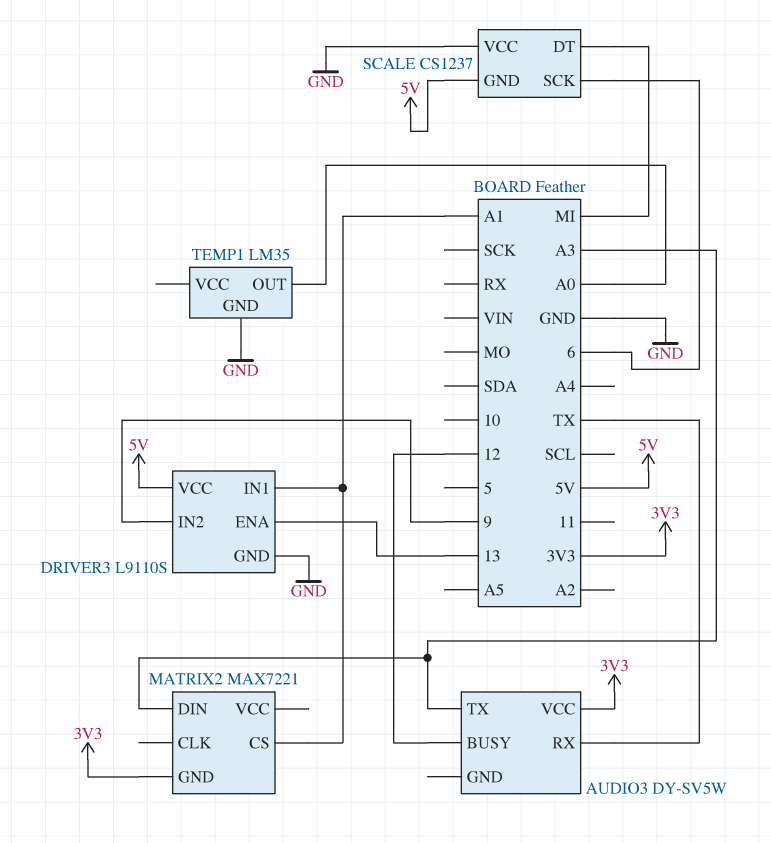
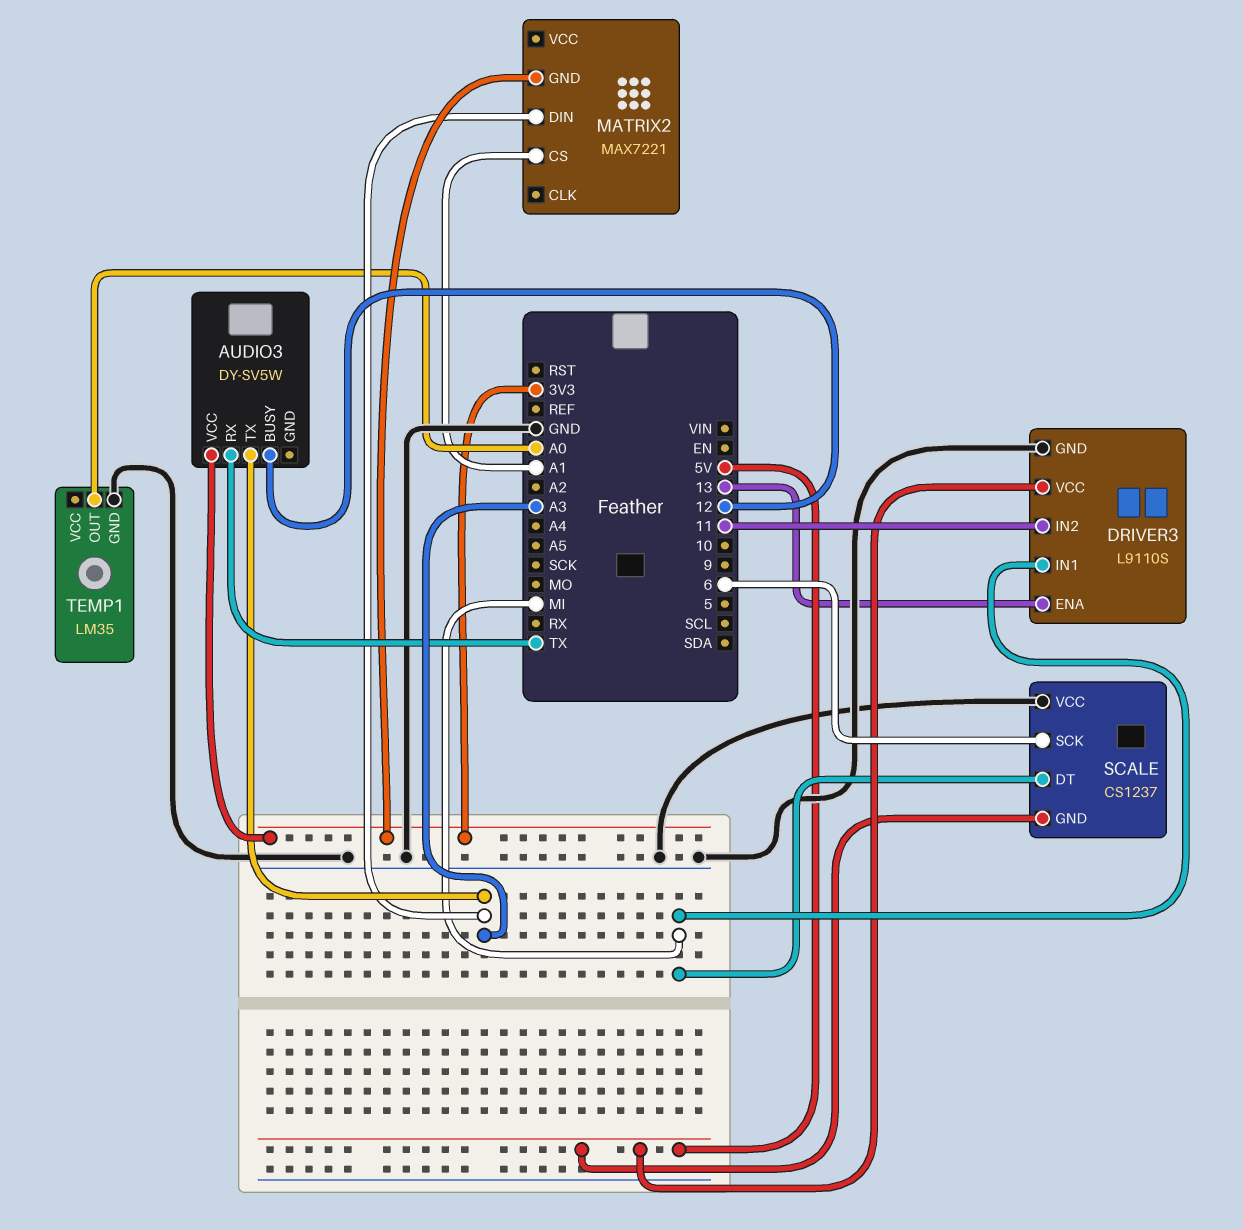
DRIVER3 pin IN1: A1 -> MI
DRIVER3 pin IN2: 9 -> 11

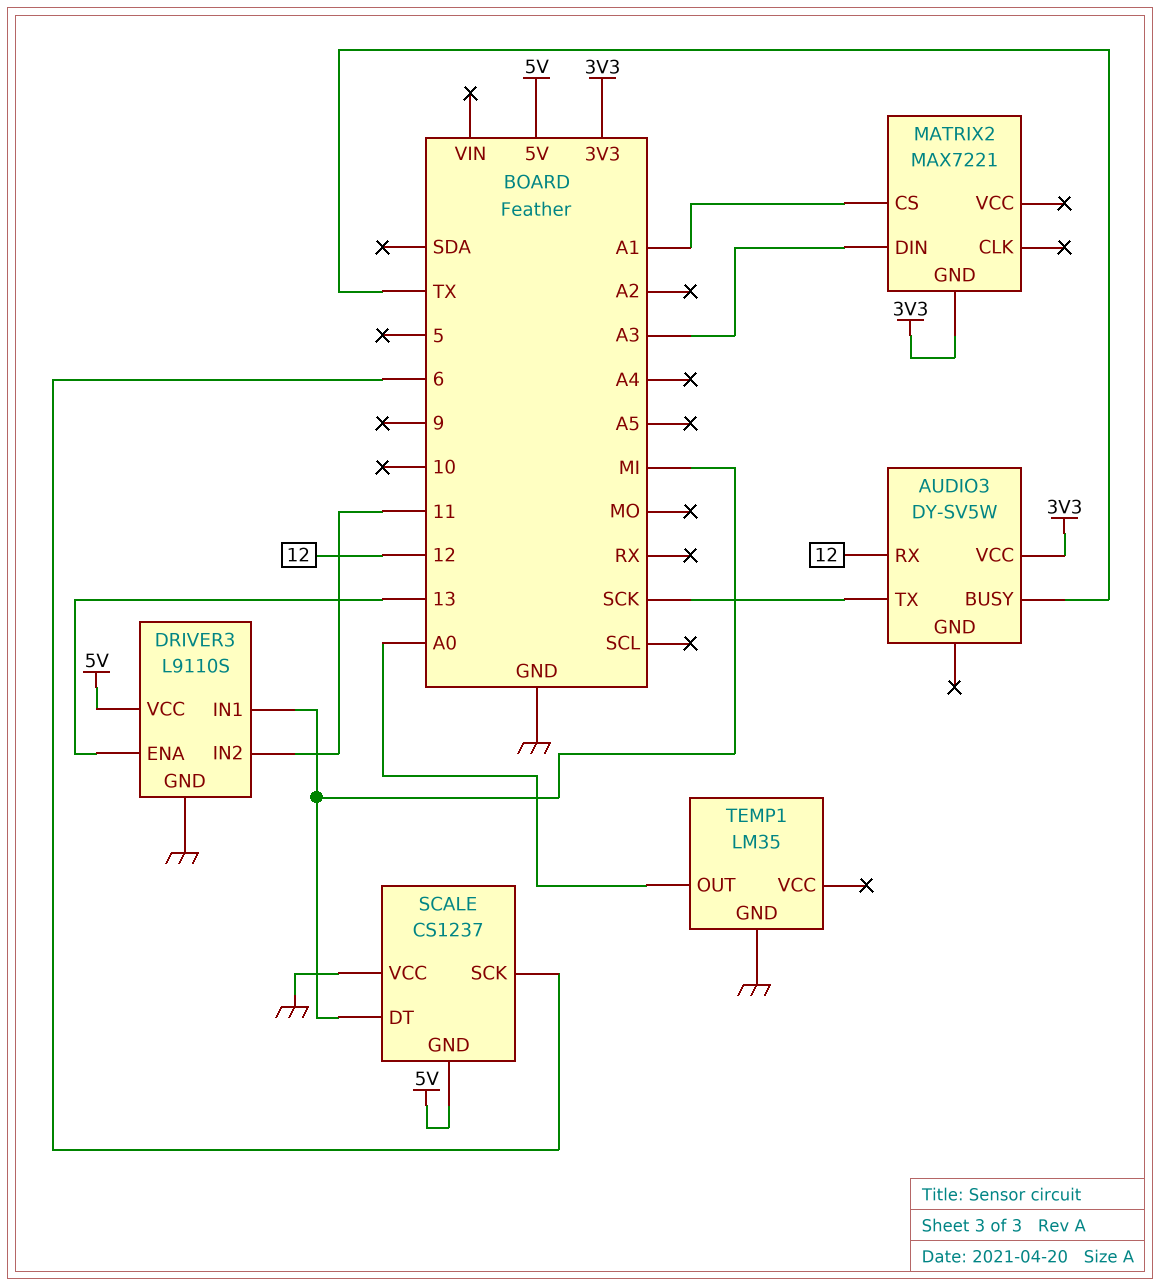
AUDIO3 pin BUSY: 12 -> TX
AUDIO3 pin RX: TX -> 12
AUDIO3 pin TX: A3 -> SCK

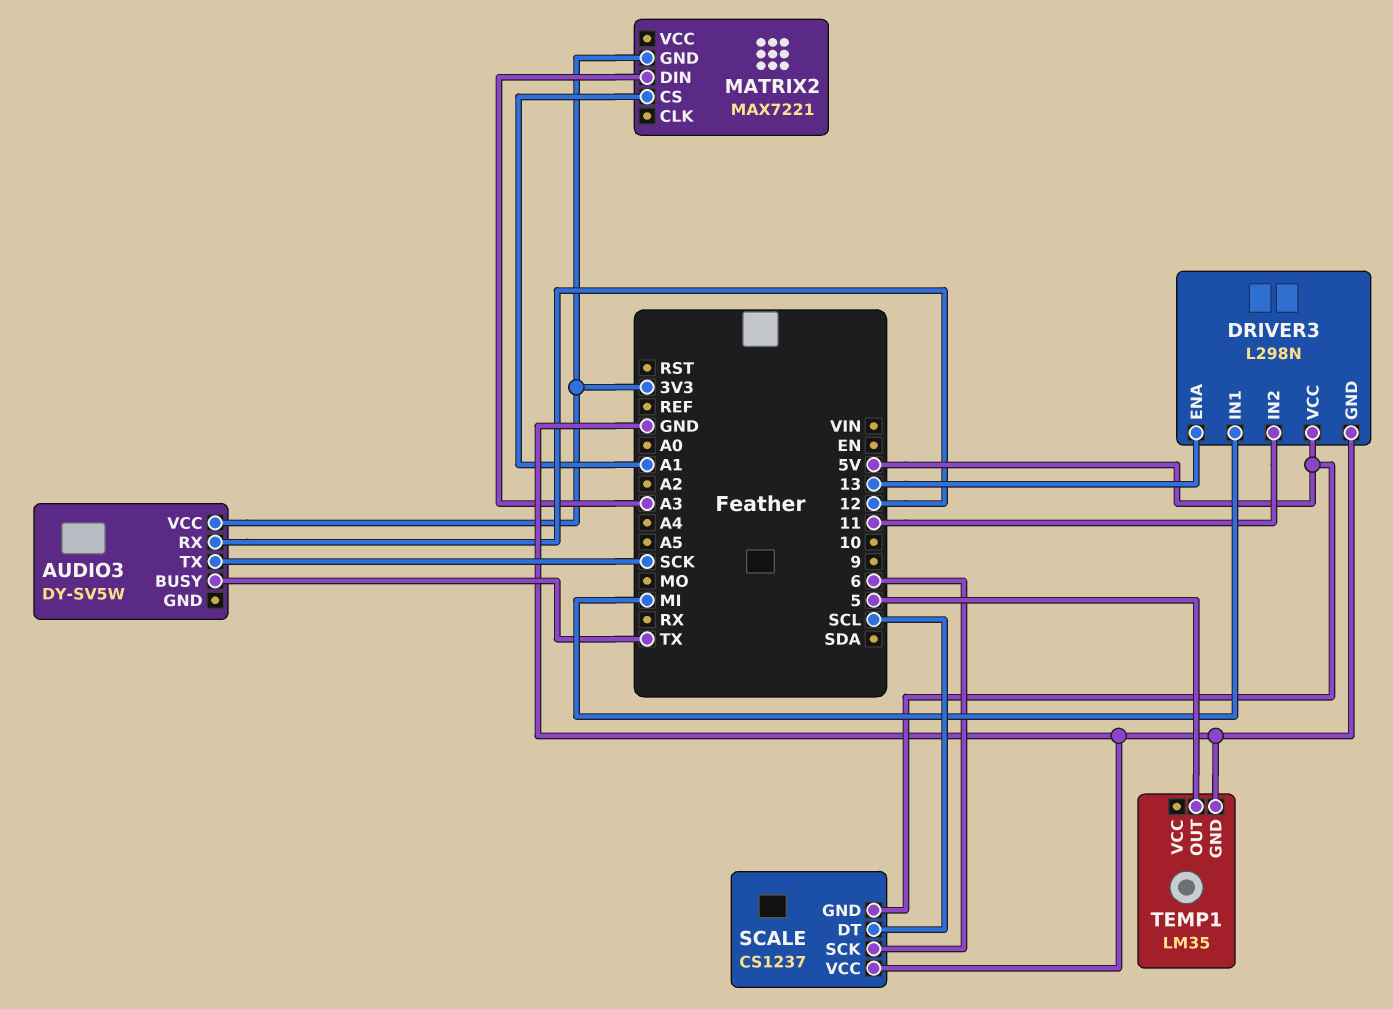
DRIVER3: L9110S -> L298N
SCALE pin DT: MI -> SCL
TEMP1 pin OUT: A0 -> 5

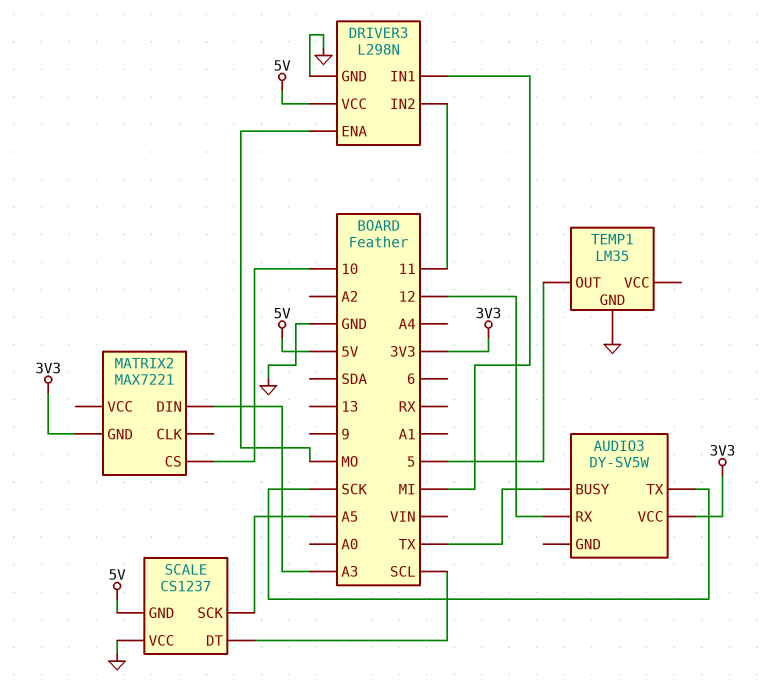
DRIVER3 pin ENA: 13 -> MO
MATRIX2 pin CS: A1 -> 10
SCALE pin SCK: 6 -> A5

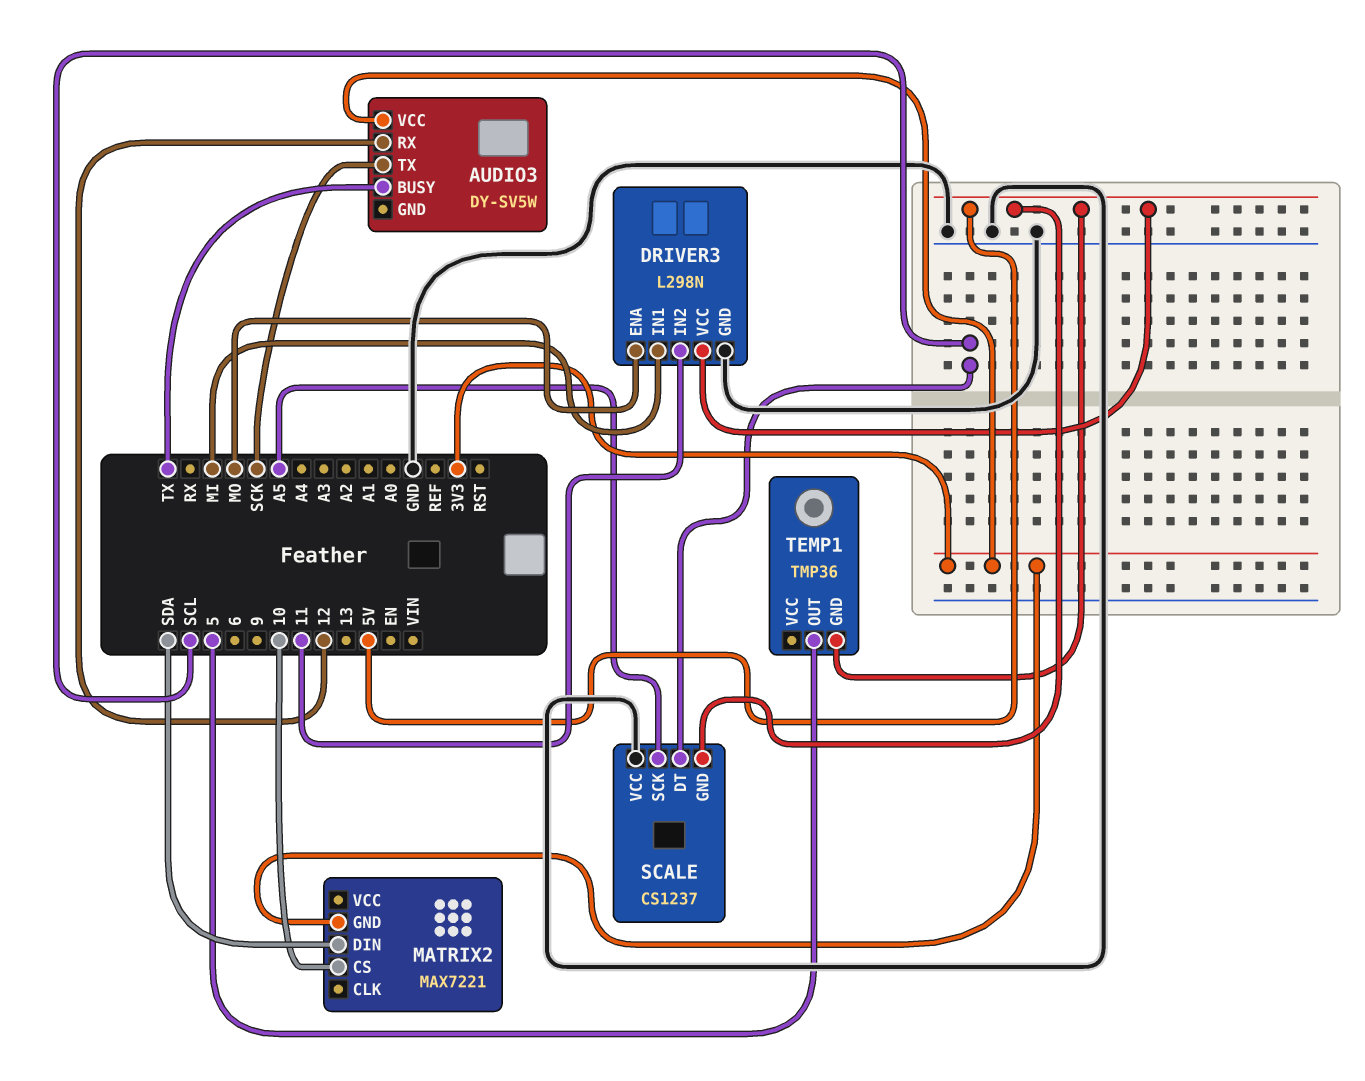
MATRIX2 pin DIN: A3 -> SDA
TEMP1: LM35 -> TMP36
TEMP1 pin GND: GND -> 5V

